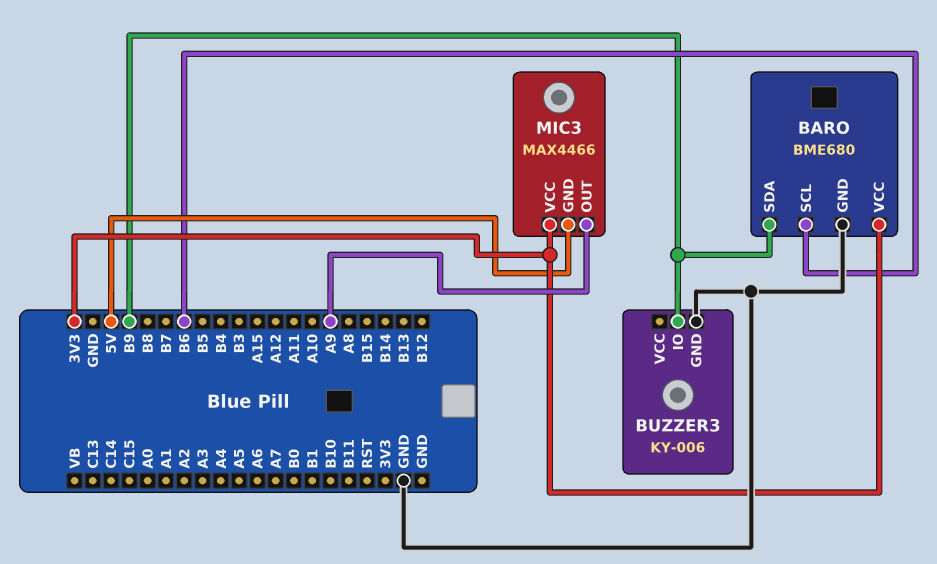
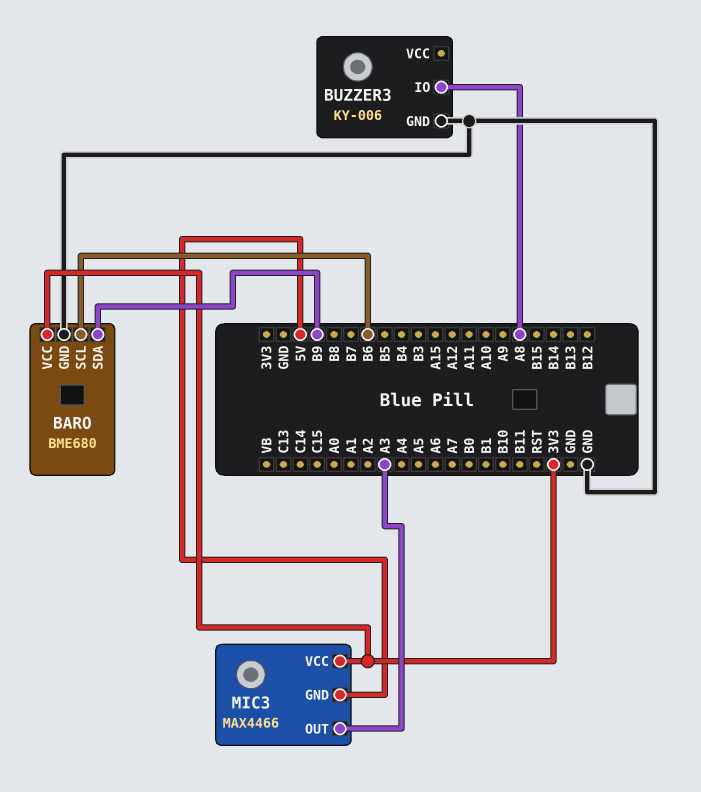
BUZZER3 pin IO: B9 -> A8
MIC3 pin OUT: A9 -> A3

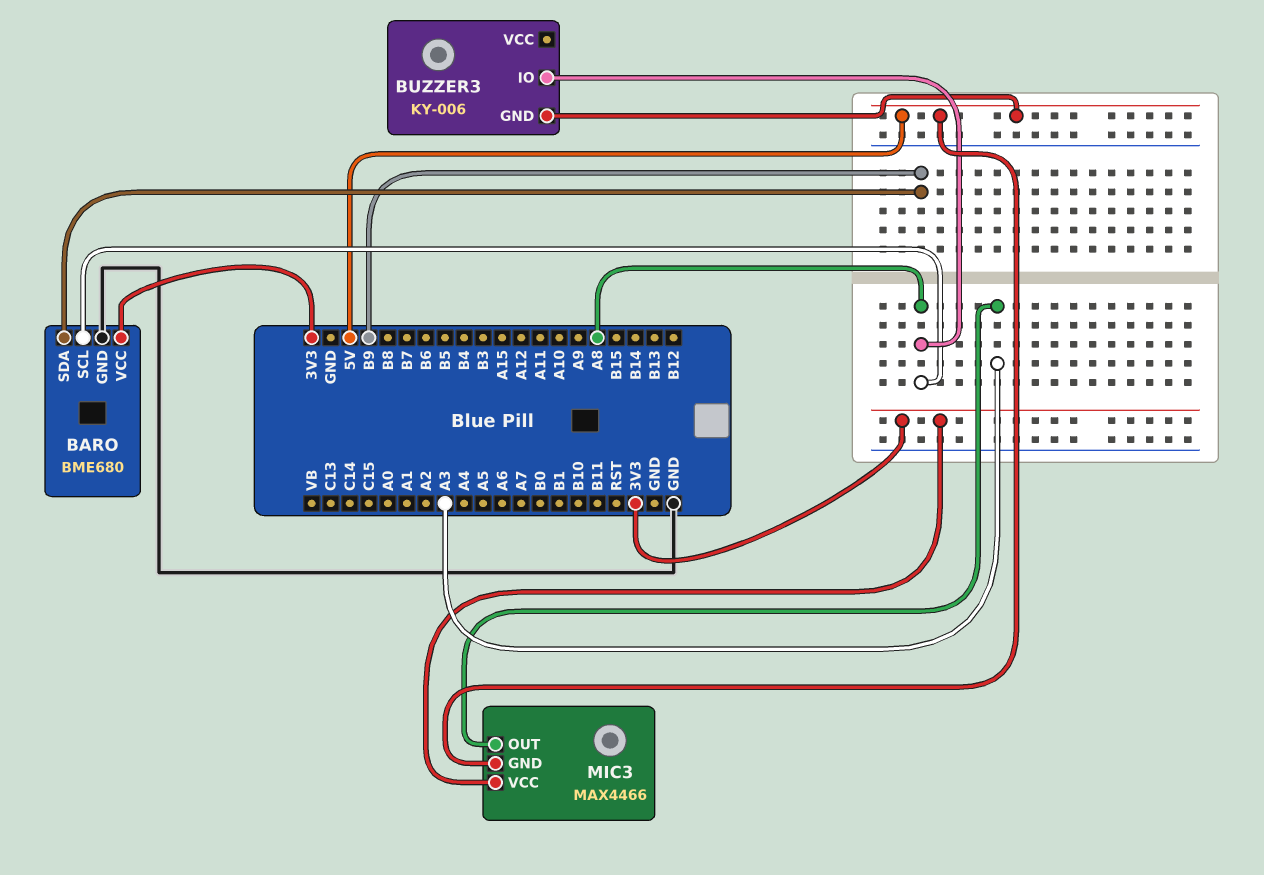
BARO pin SCL: B6 -> A8
BUZZER3 pin GND: GND -> 5V

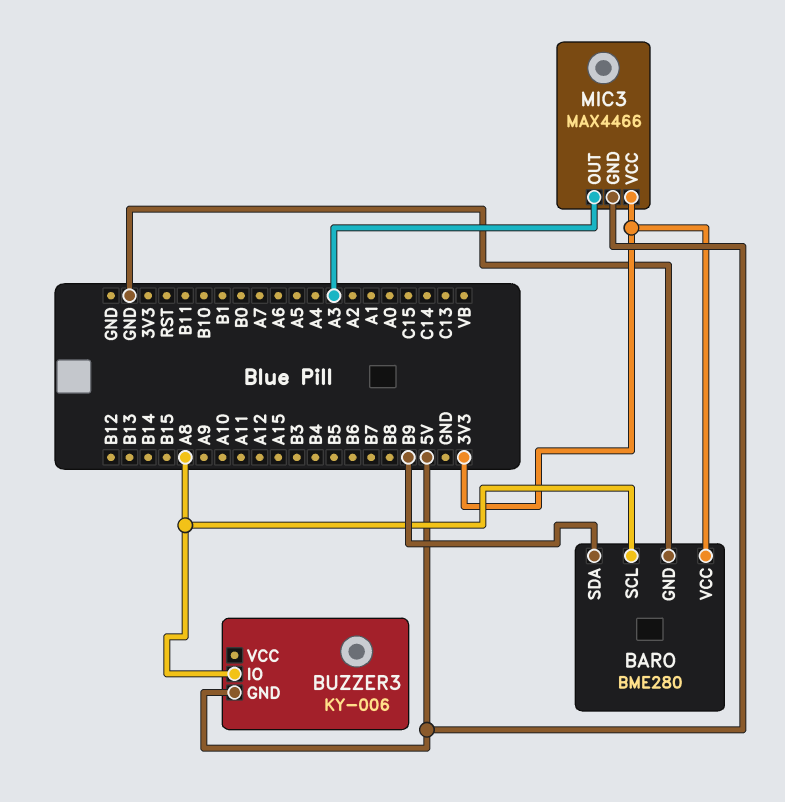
BARO: BME680 -> BME280

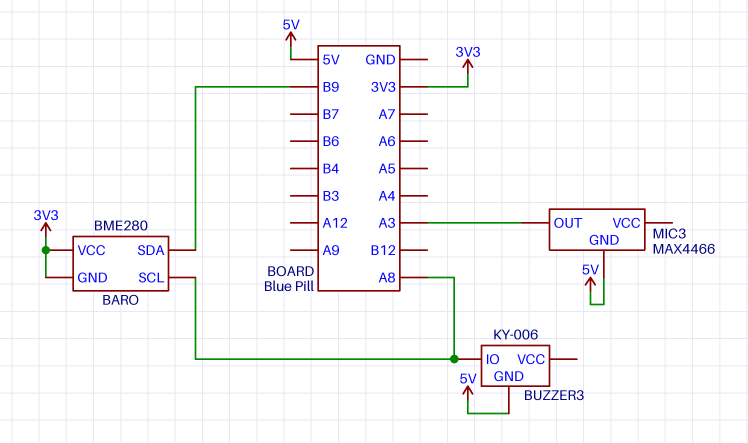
BARO pin GND: GND -> 3V3
MIC3 pin VCC: 3V3 -> none

